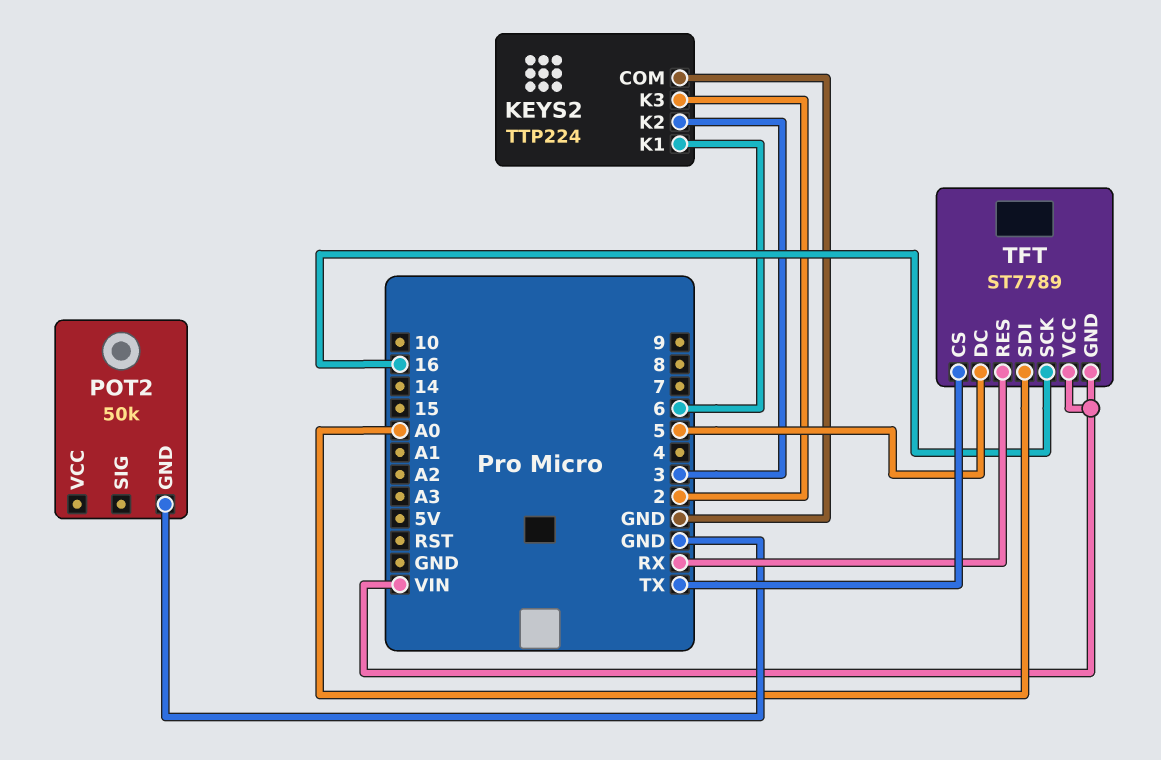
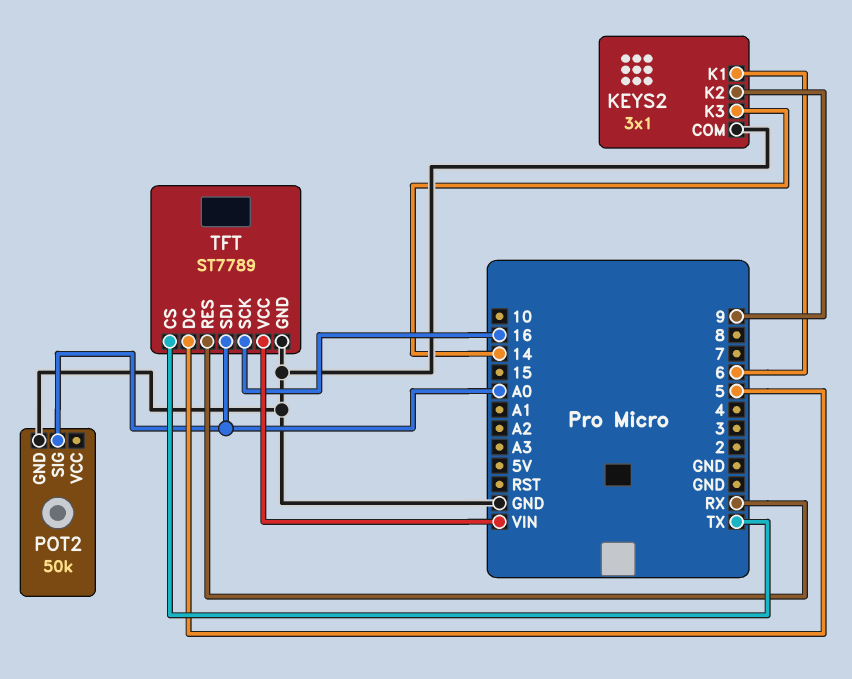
KEYS2: TTP224 -> 3x1
KEYS2 pin K2: 3 -> 9
KEYS2 pin K3: 2 -> 14
POT2 pin SIG: none -> A0
TFT pin GND: VIN -> GND

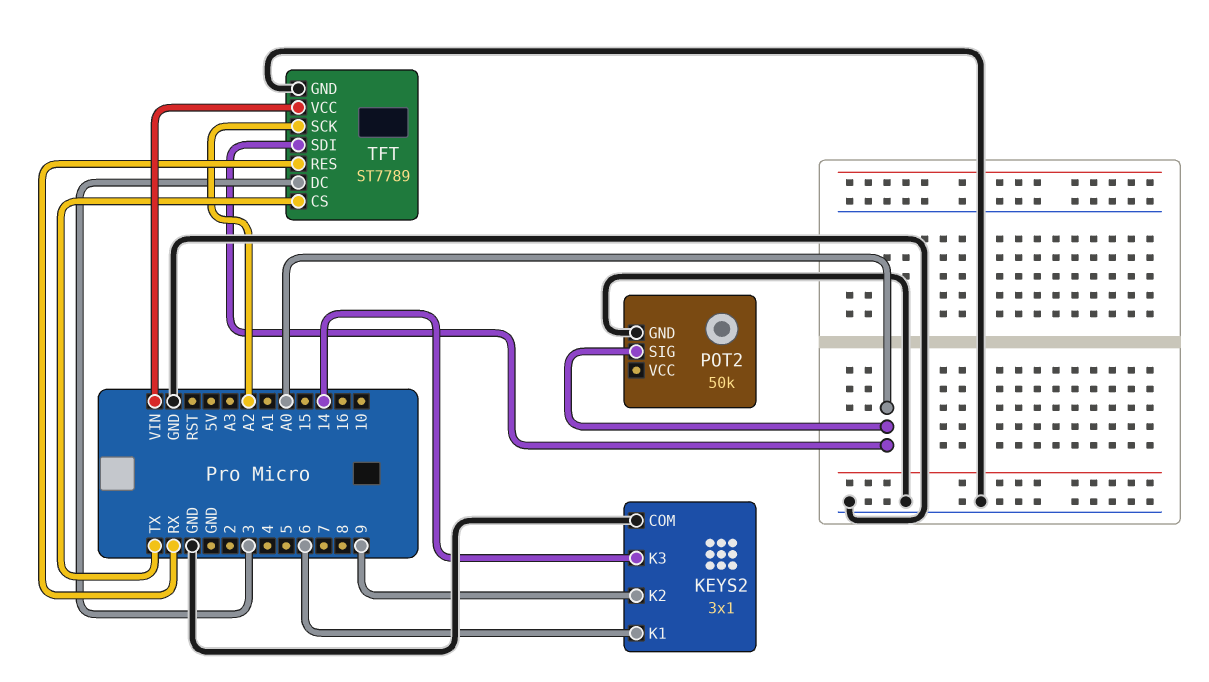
TFT pin DC: 5 -> 3
TFT pin SCK: 16 -> A2

